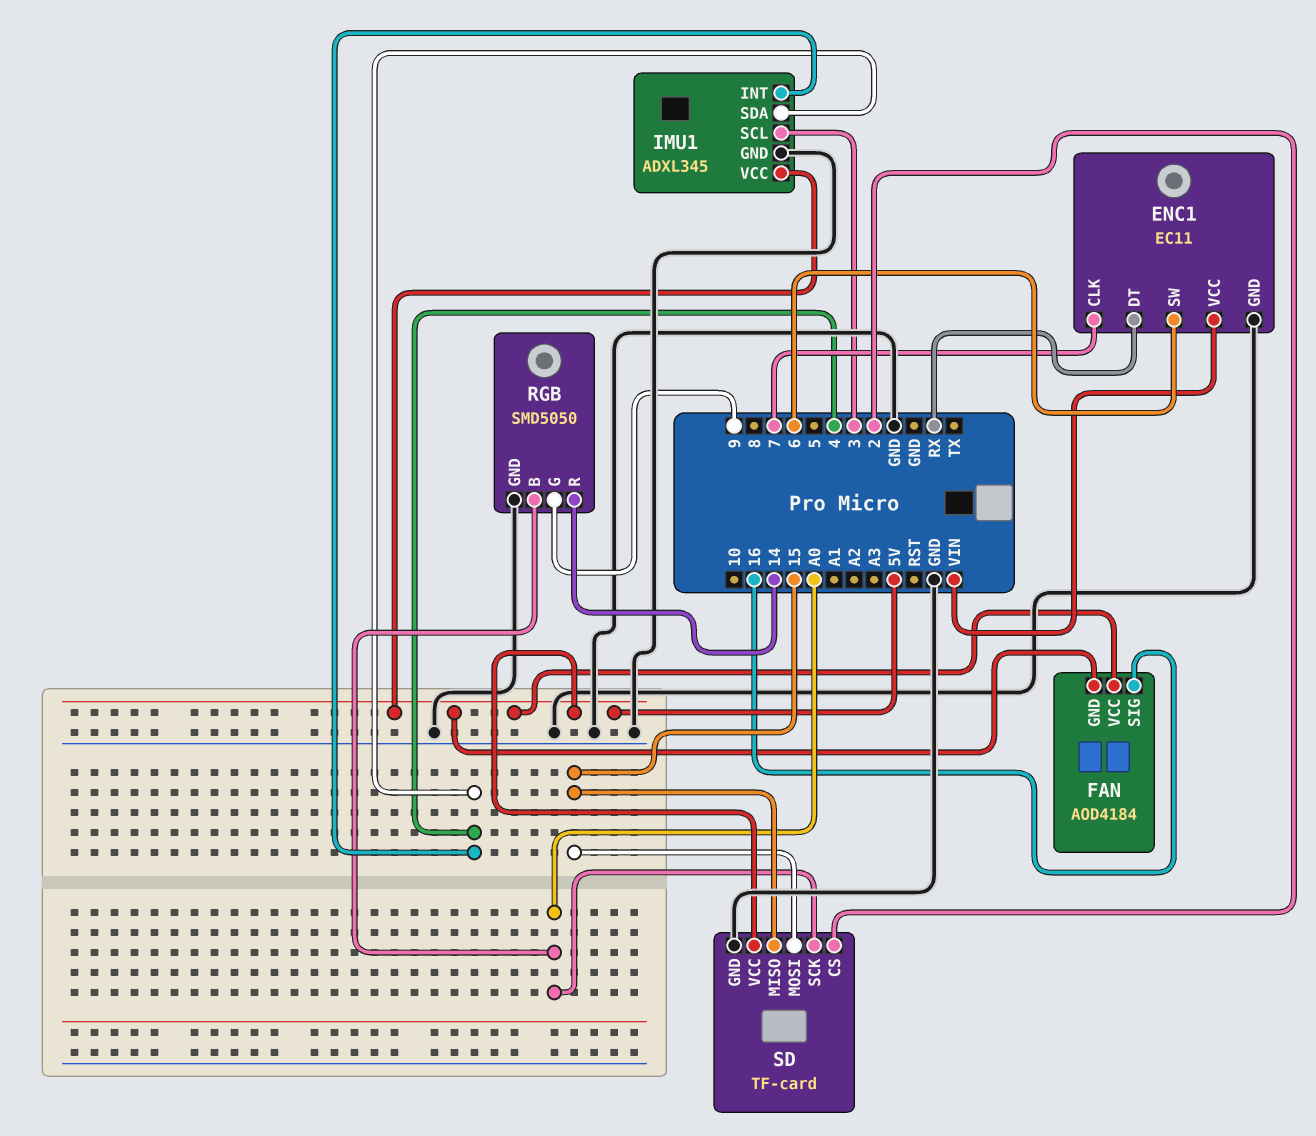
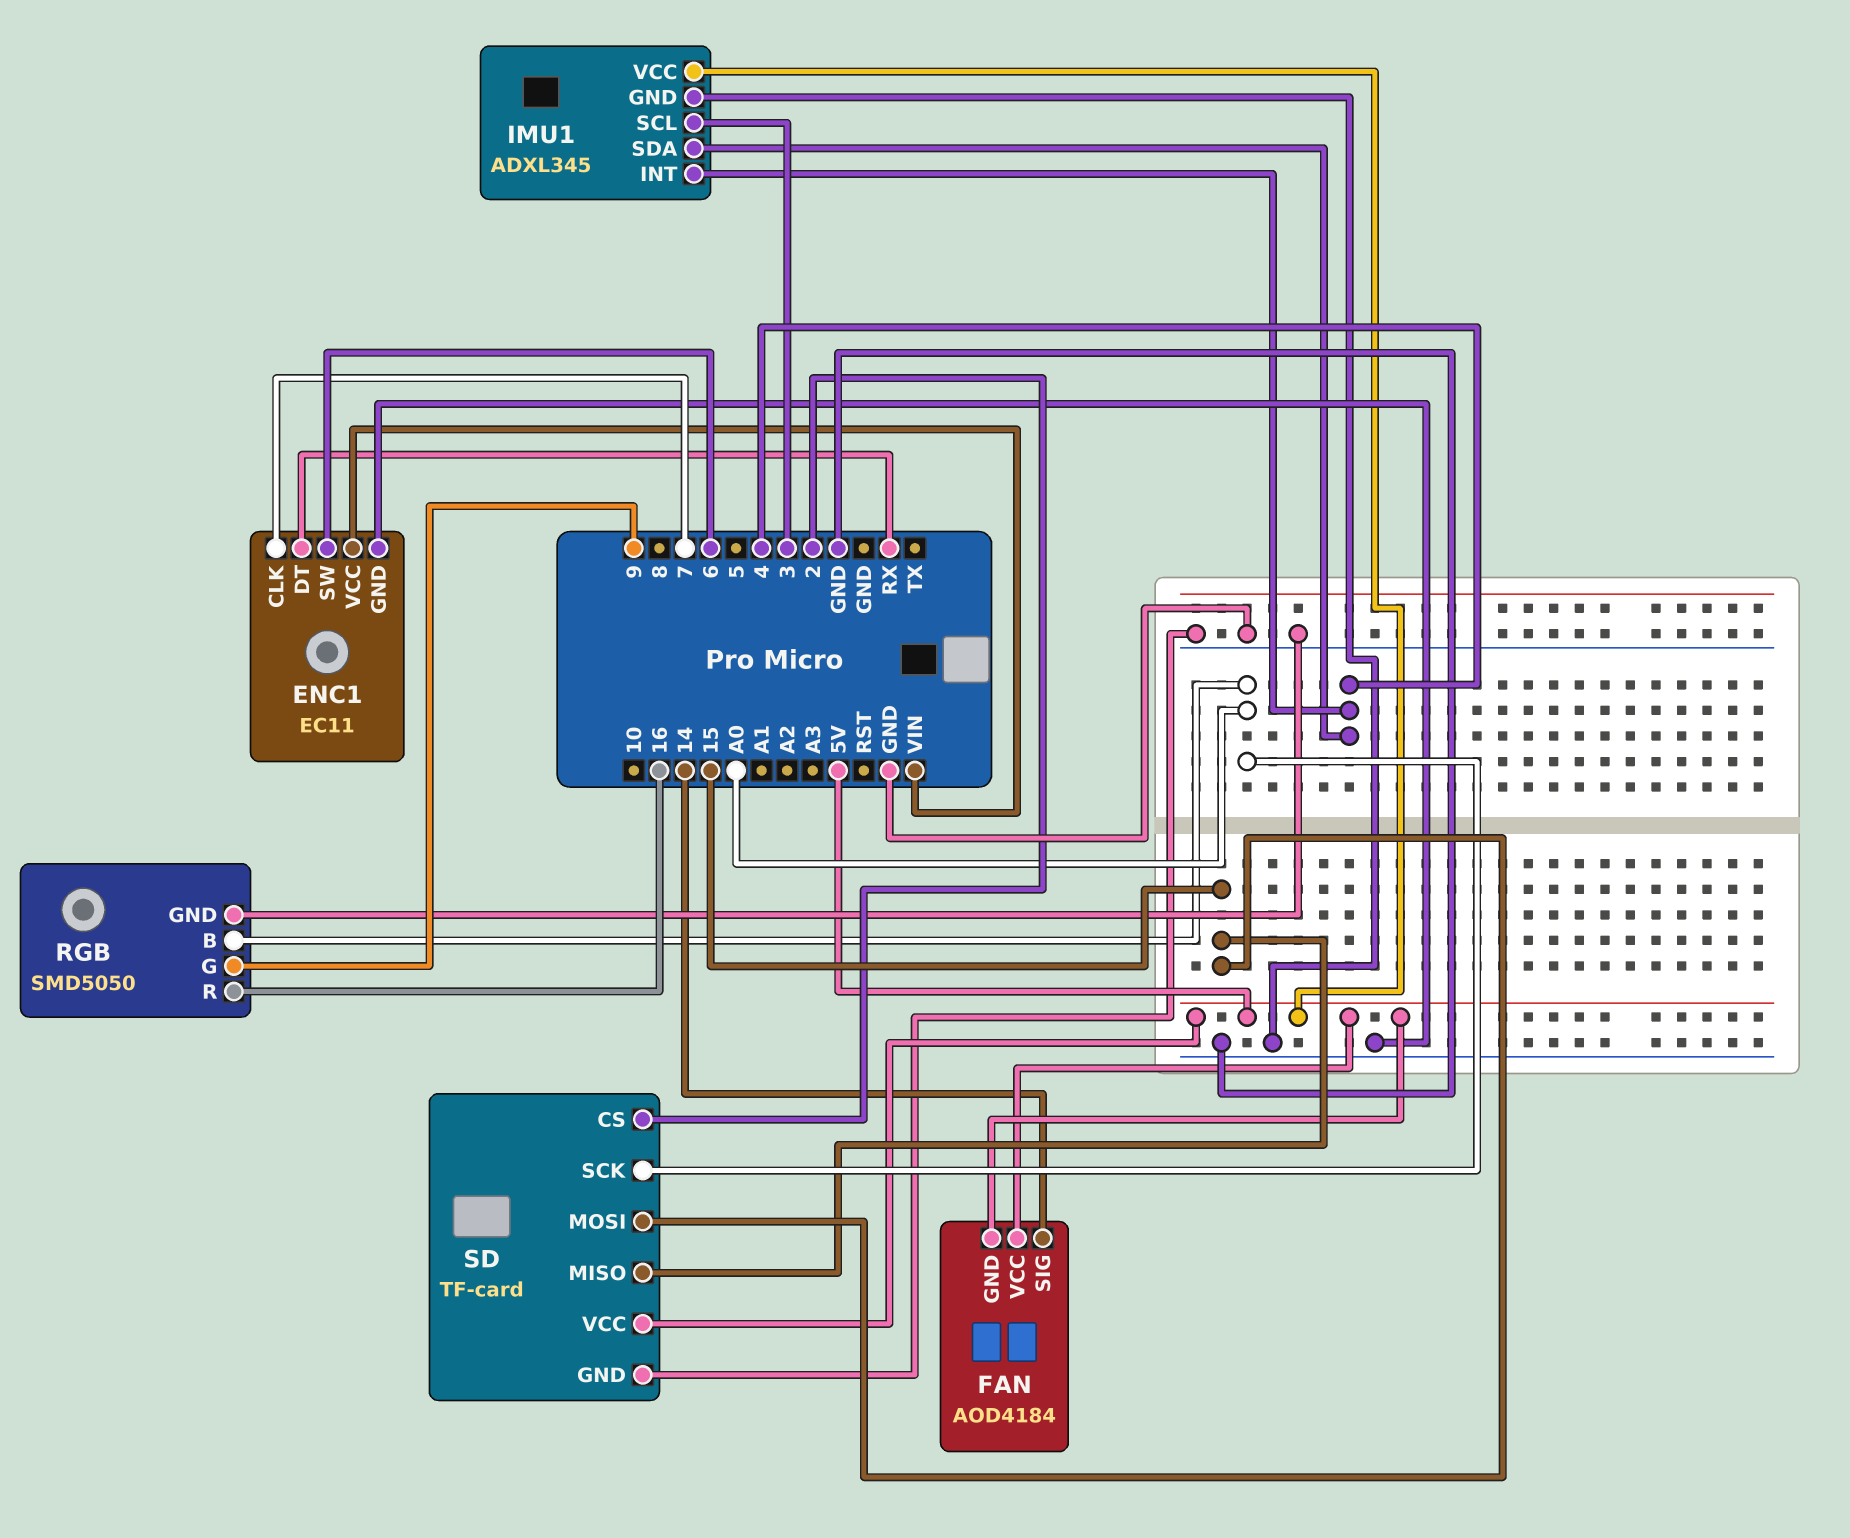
FAN pin SIG: 16 -> 14
RGB pin R: 14 -> 16

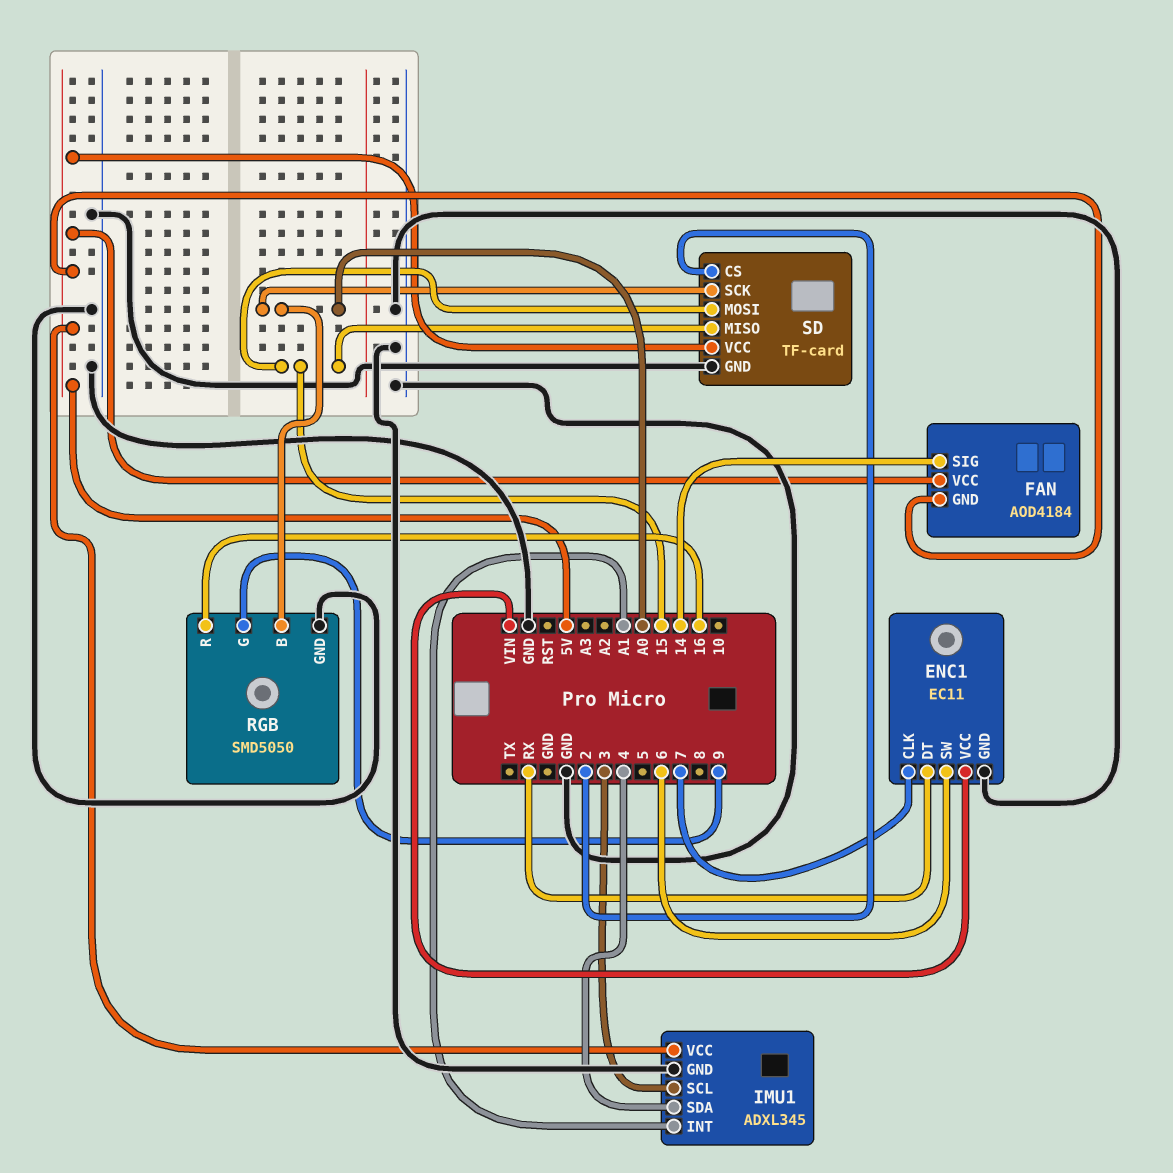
IMU1 pin INT: 4 -> A1

